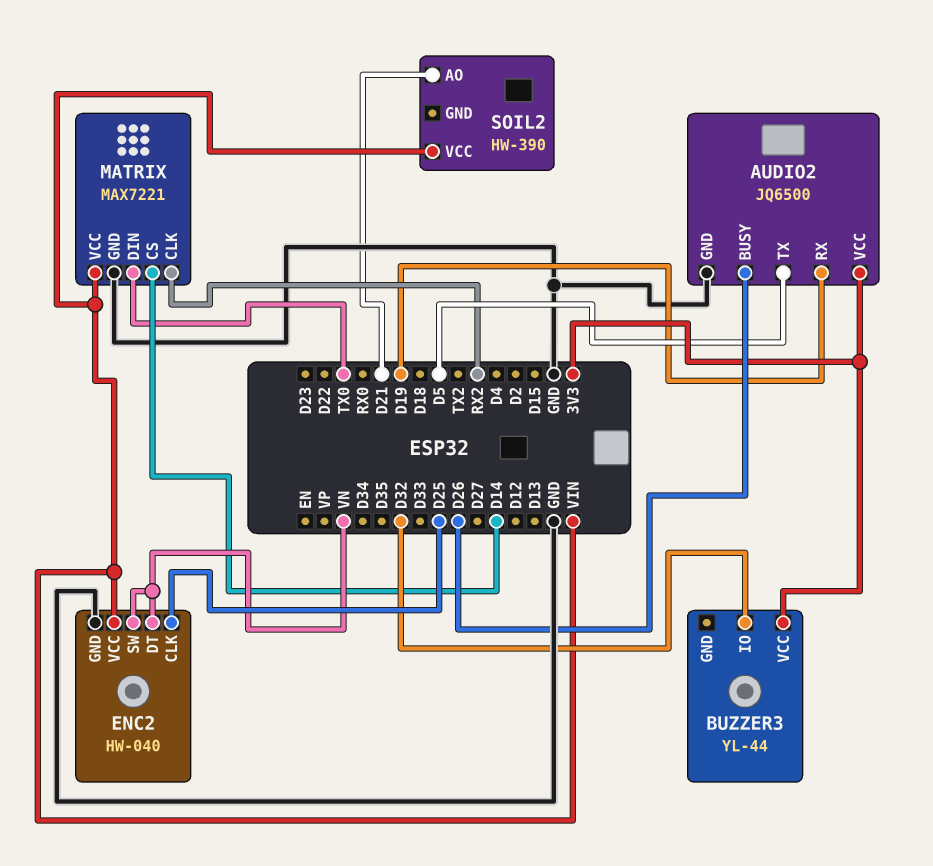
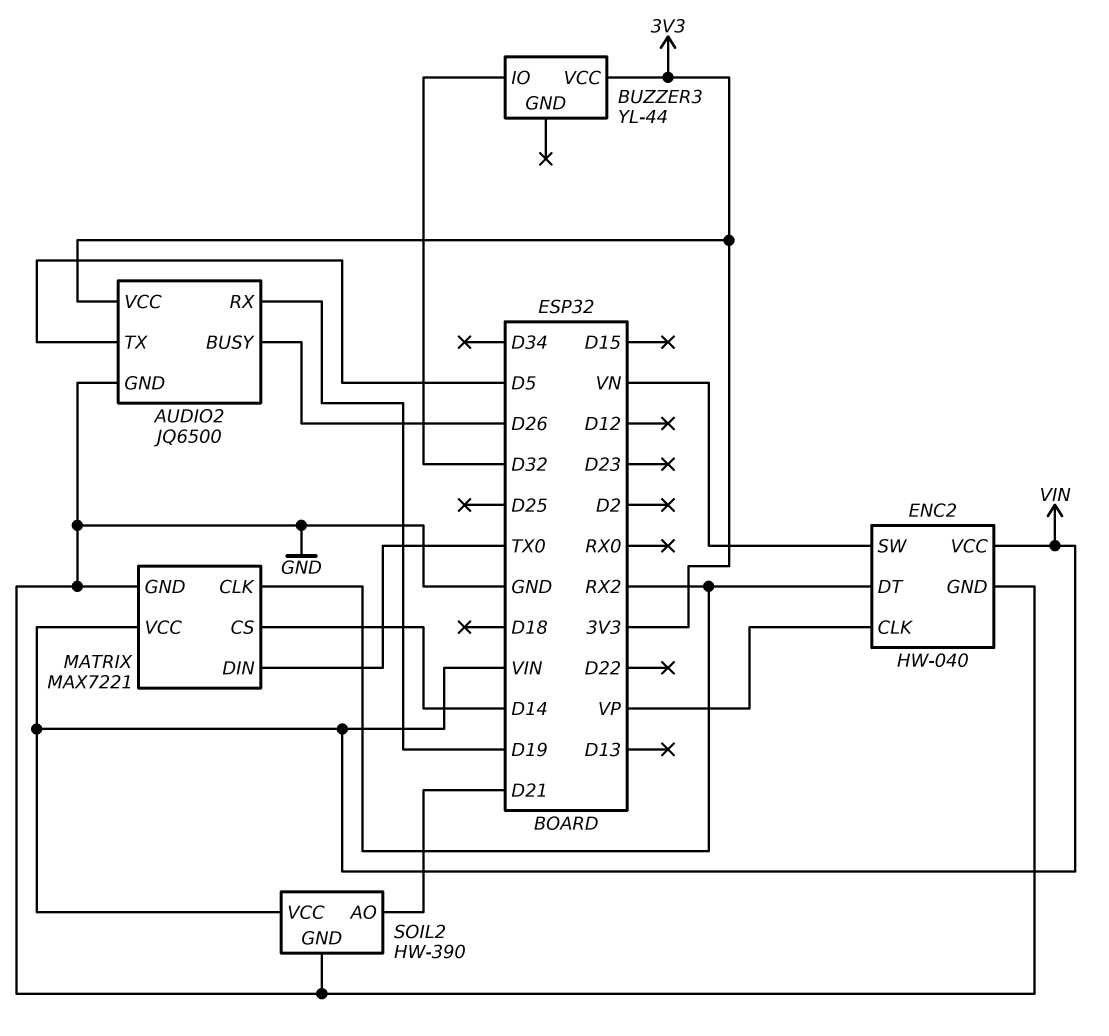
ENC2 pin CLK: D25 -> VP
ENC2 pin DT: VN -> RX2
SOIL2 pin GND: none -> GND

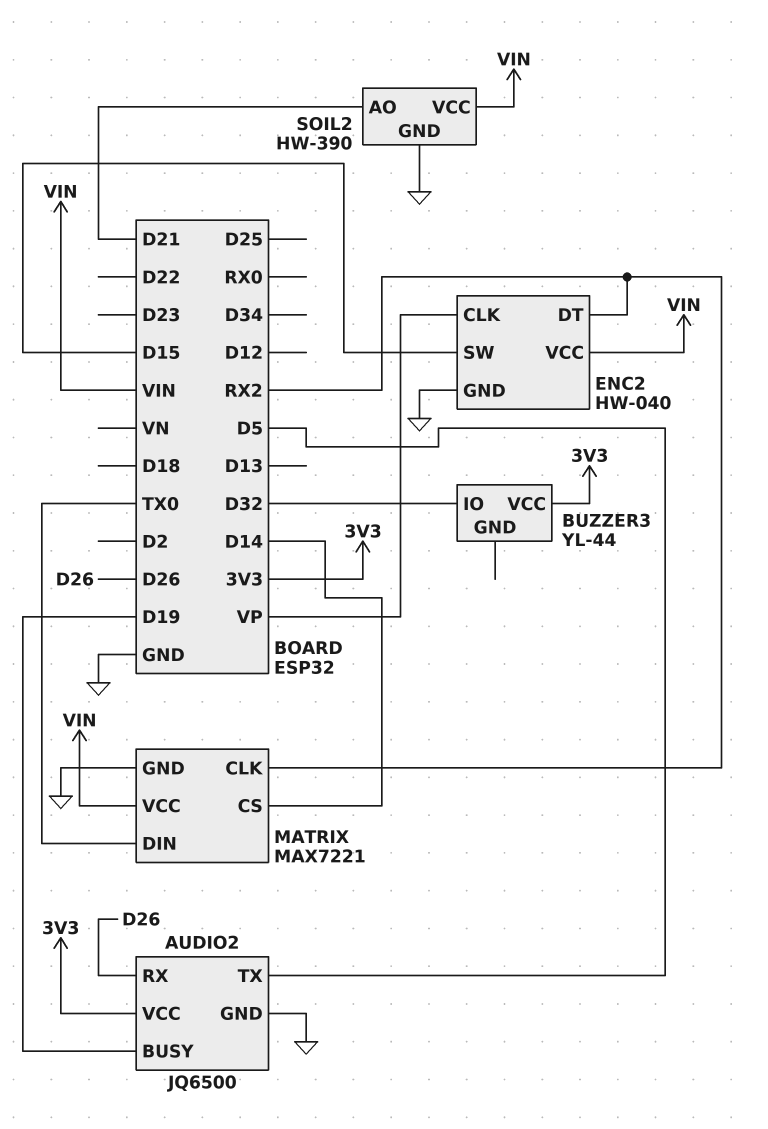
AUDIO2 pin BUSY: D26 -> D19
AUDIO2 pin RX: D19 -> D26
ENC2 pin SW: VN -> D15

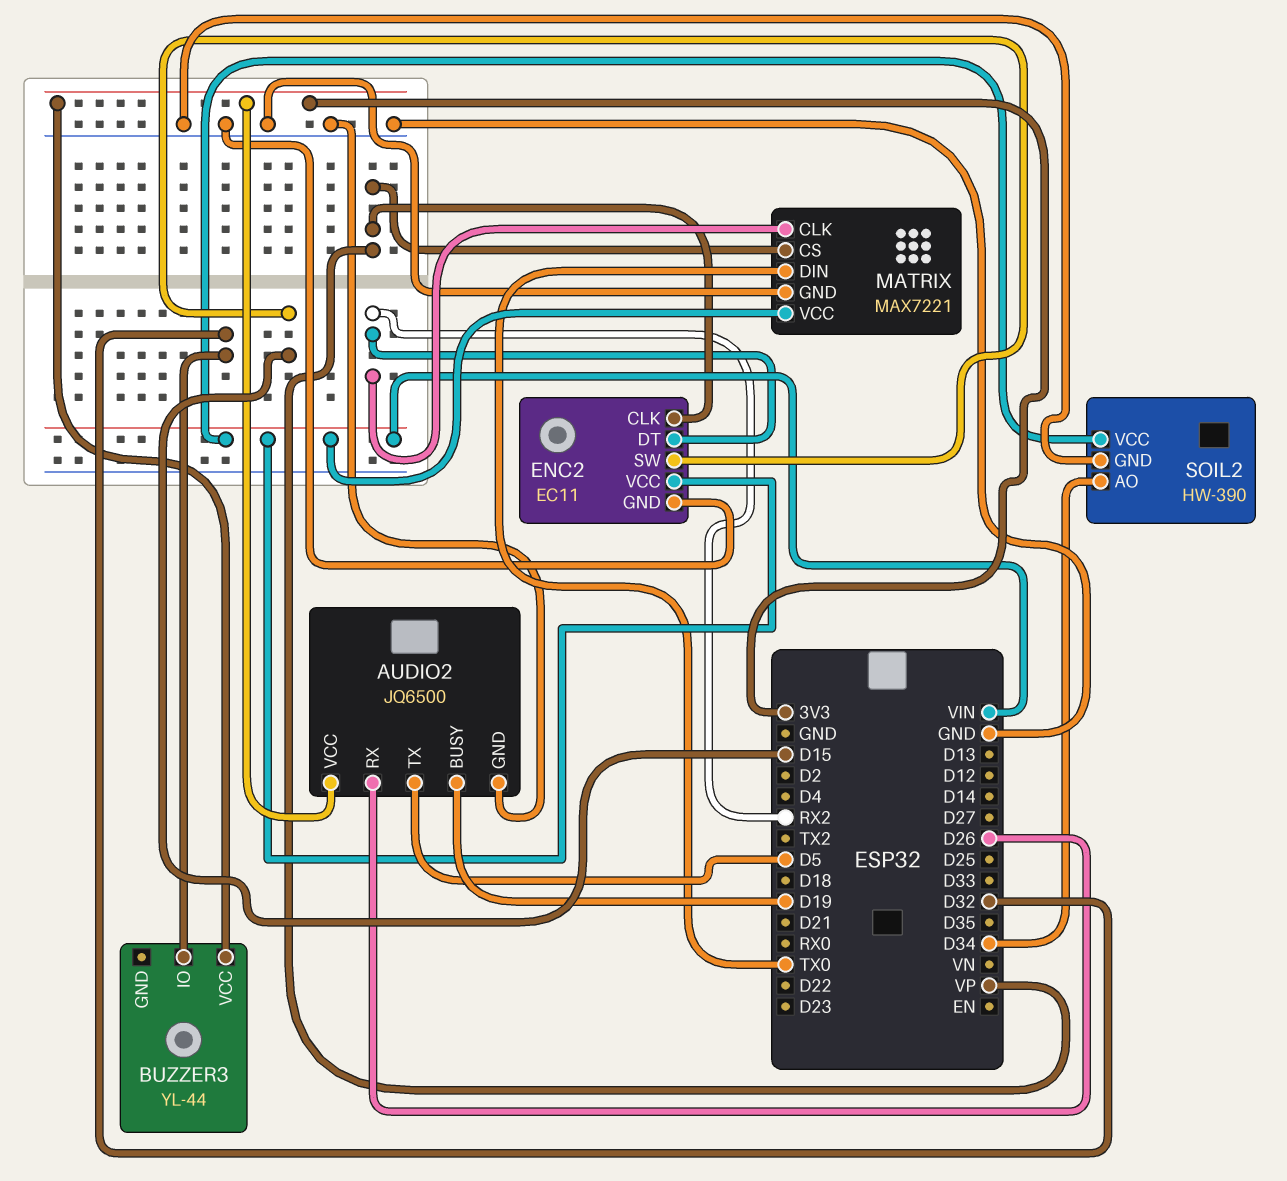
ENC2: HW-040 -> EC11
MATRIX pin CS: D14 -> VP
SOIL2 pin AO: D21 -> D34

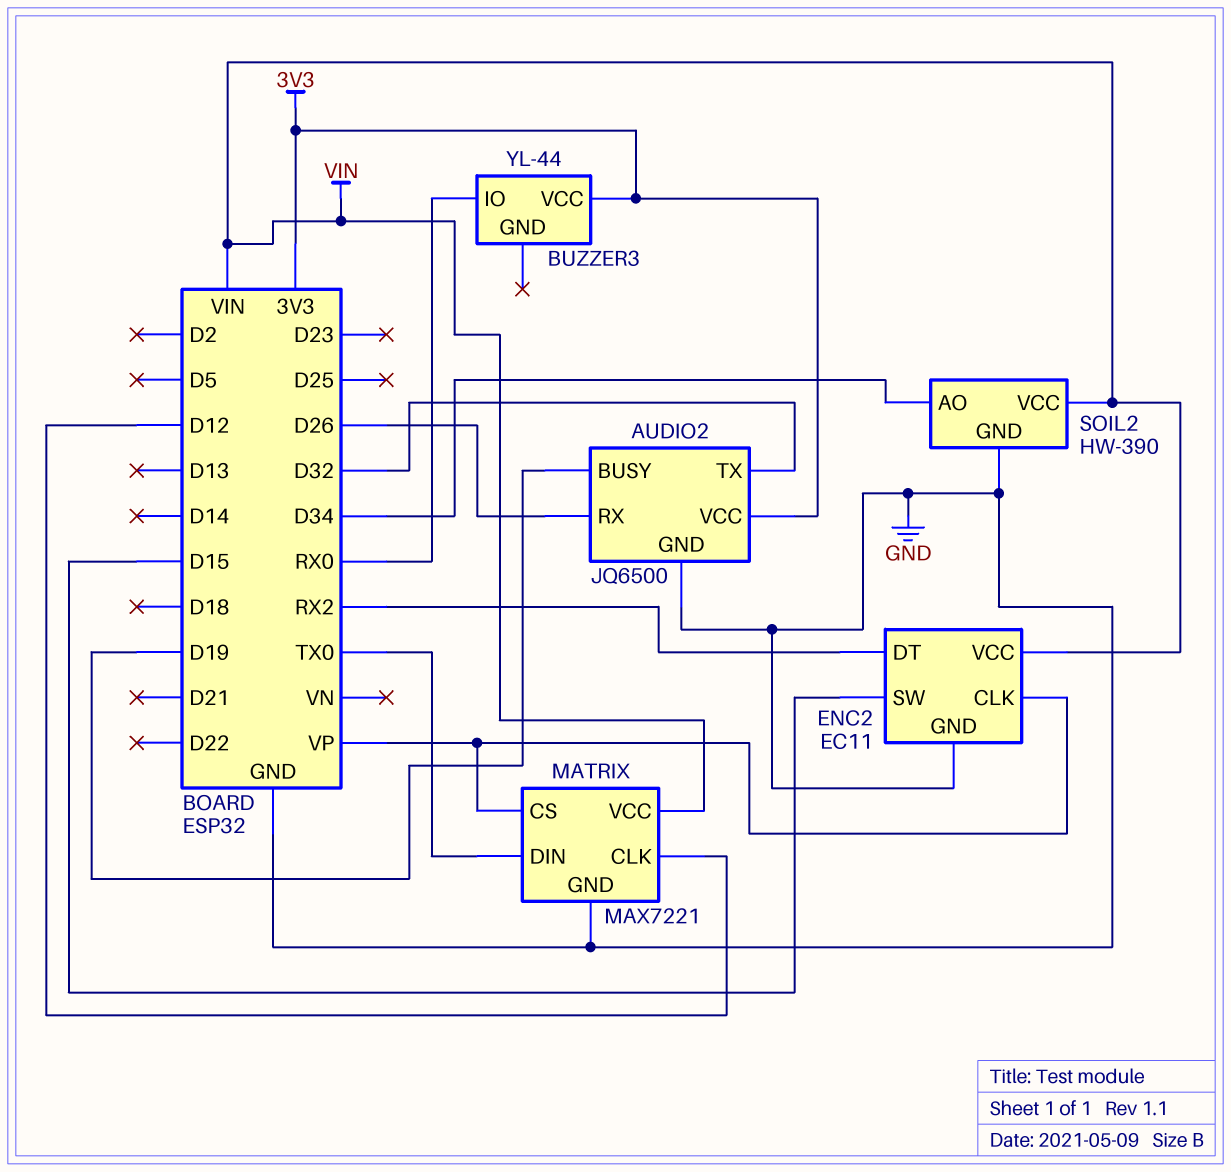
AUDIO2 pin TX: D5 -> D32
BUZZER3 pin IO: D32 -> RX0
MATRIX pin CLK: RX2 -> D12

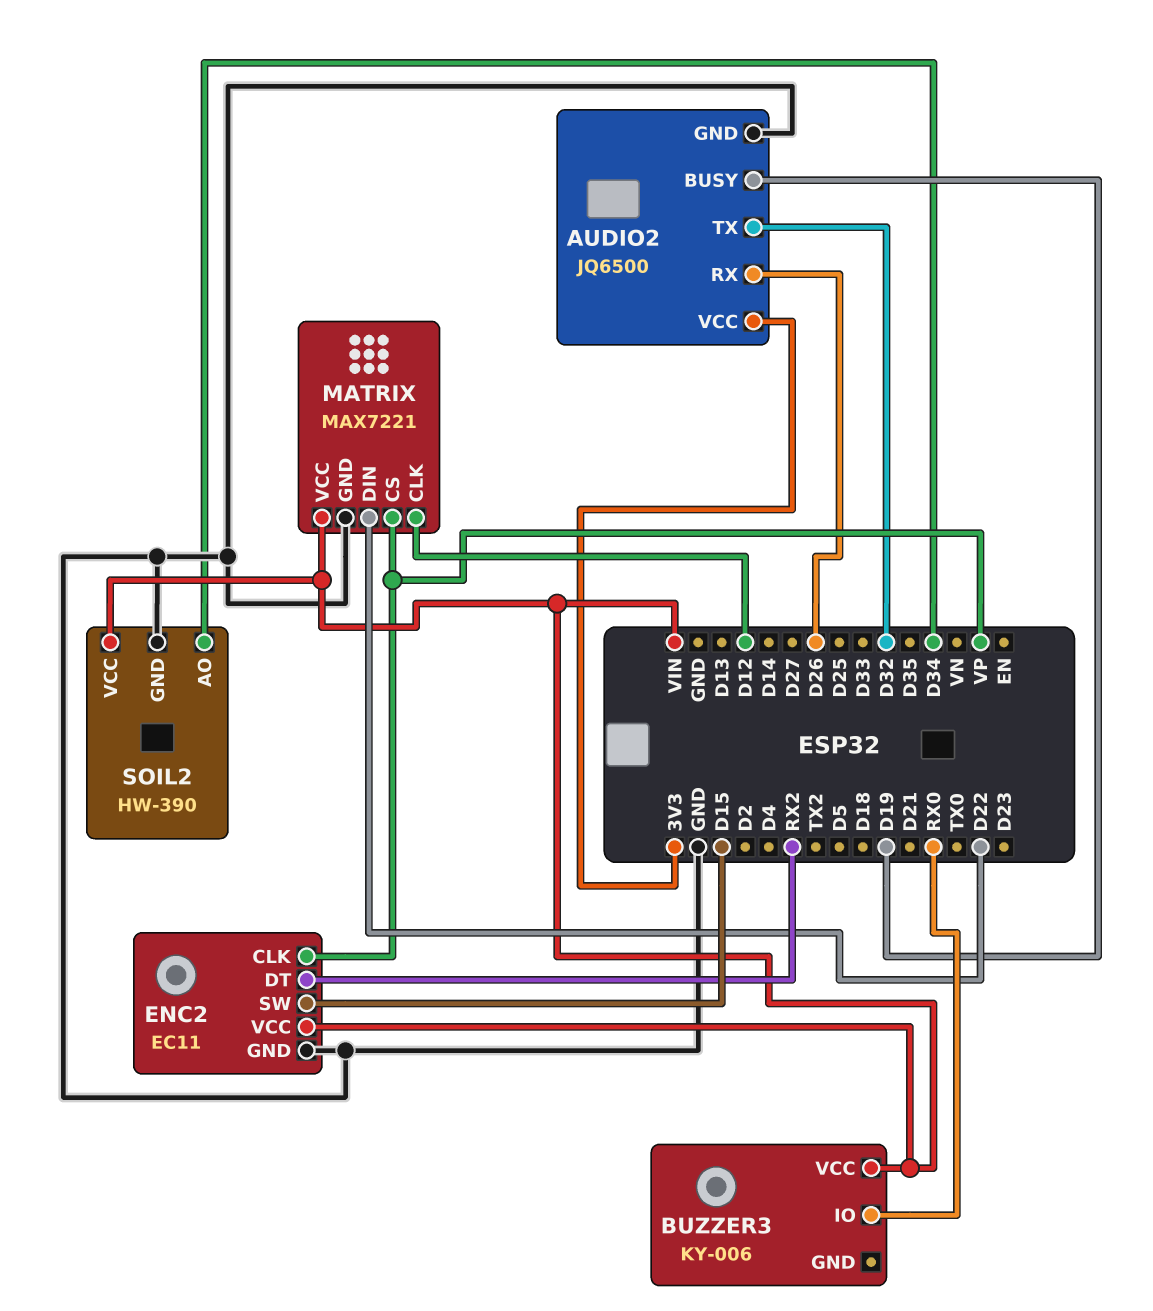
BUZZER3: YL-44 -> KY-006
BUZZER3 pin VCC: 3V3 -> VIN
MATRIX pin DIN: TX0 -> D22

